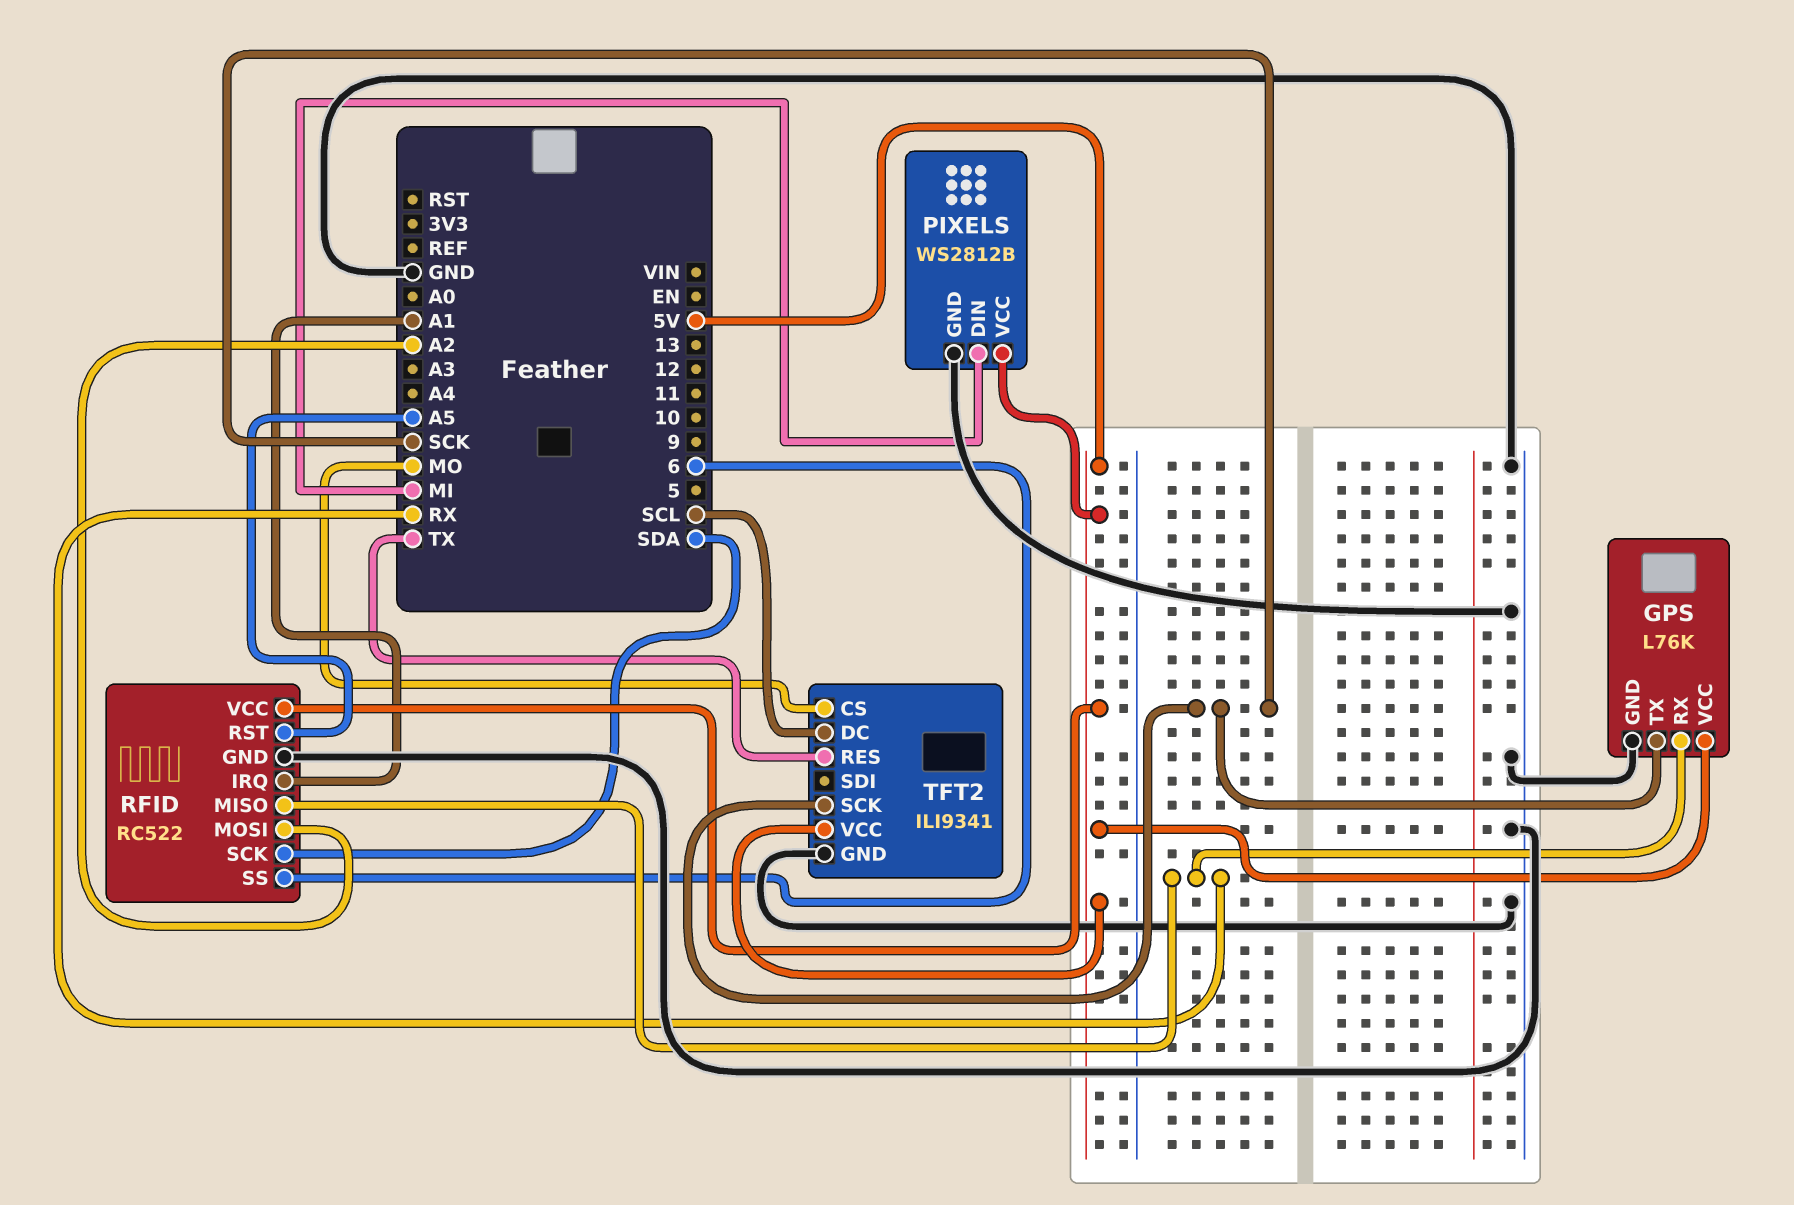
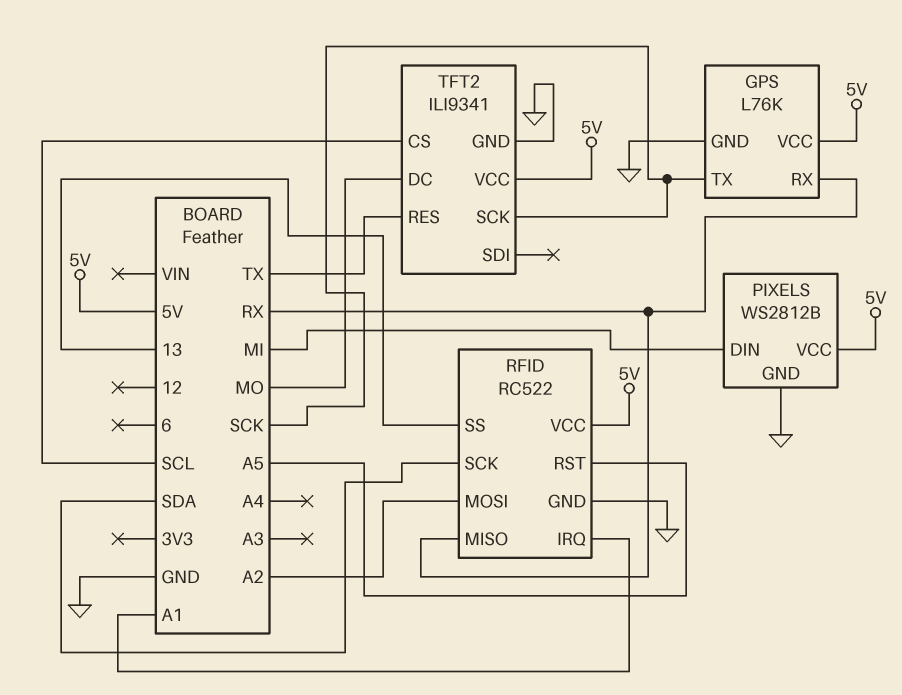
RFID pin SS: 6 -> 13
TFT2 pin CS: MO -> SCL
TFT2 pin DC: SCL -> MO

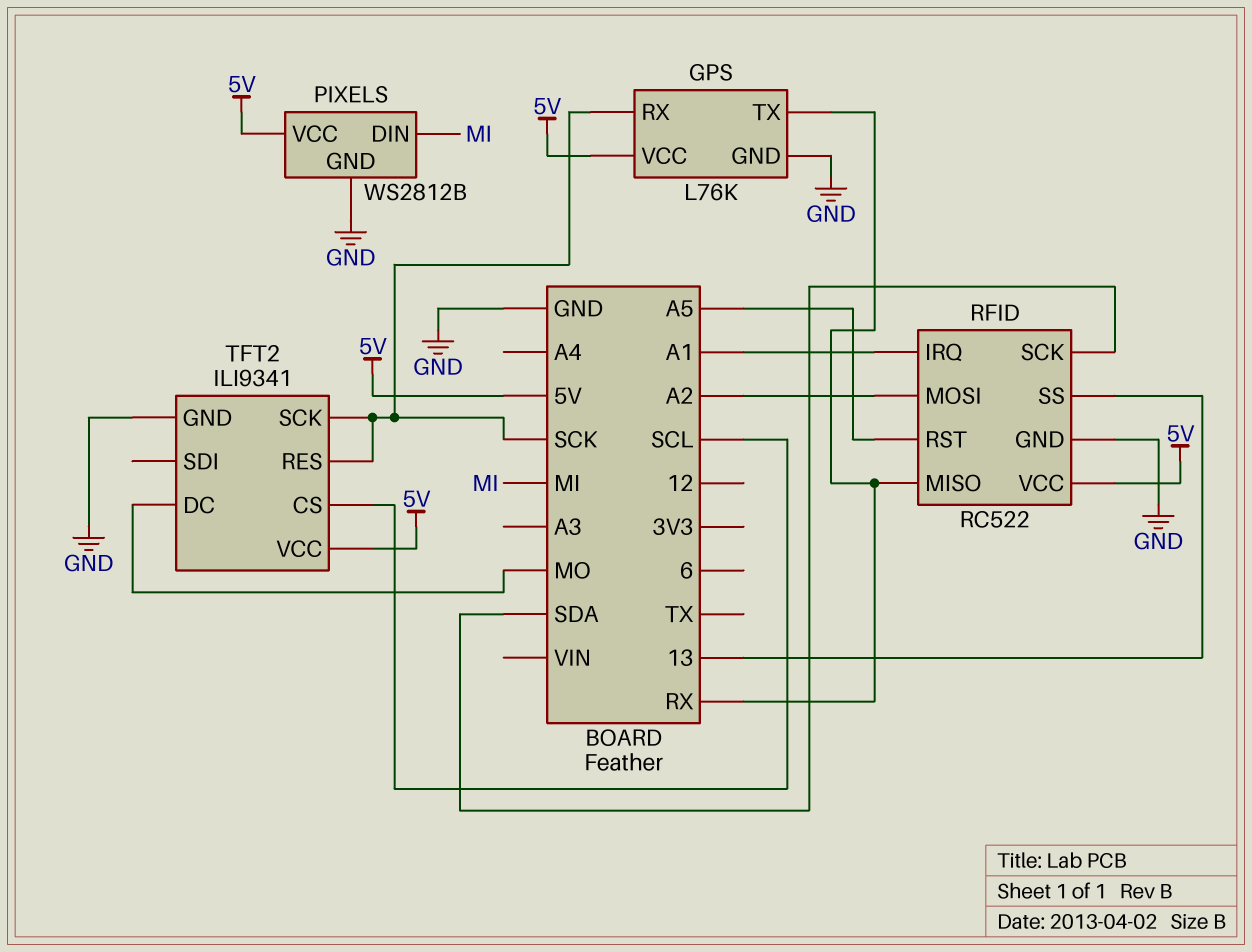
GPS pin RX: RX -> SCK
GPS pin TX: SCK -> RX
TFT2 pin RES: TX -> SCK

